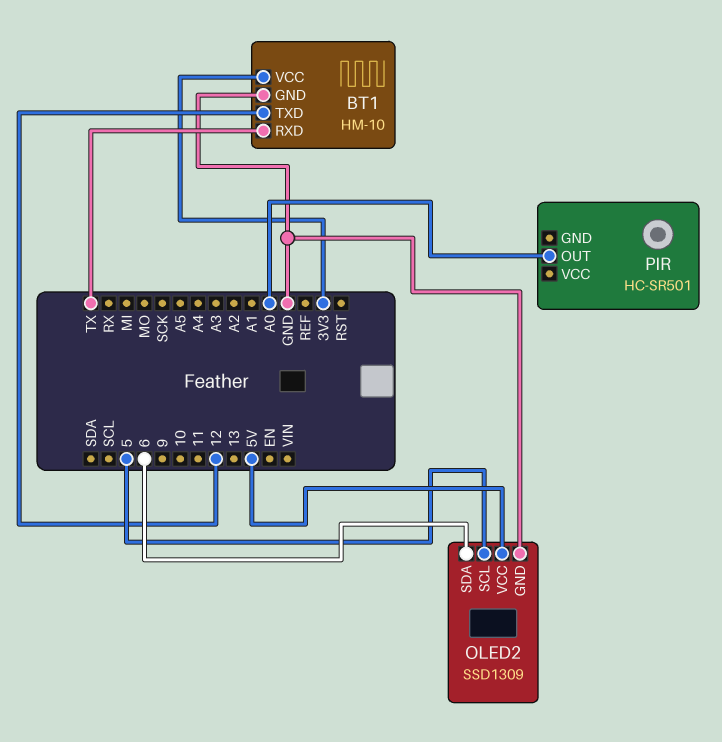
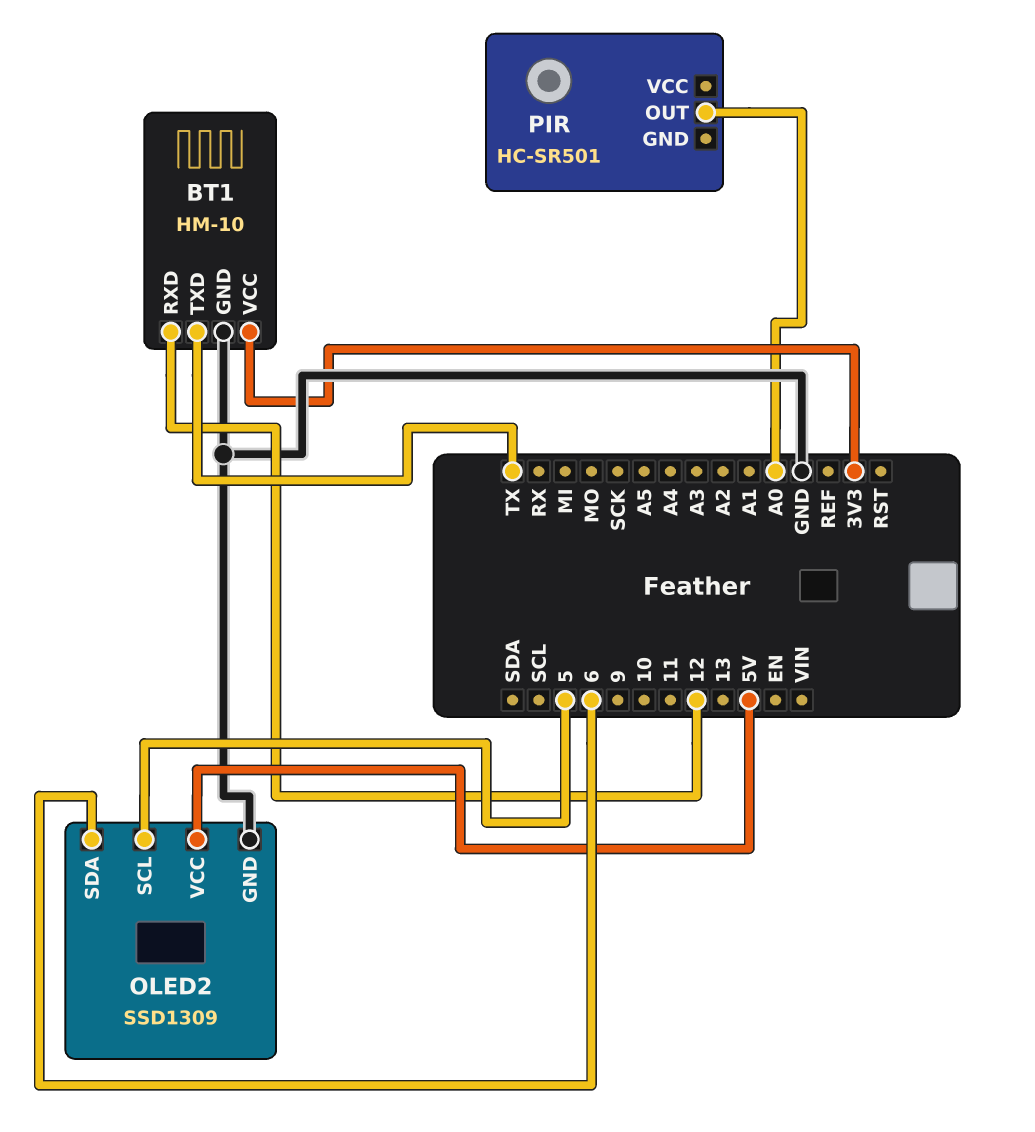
BT1 pin RXD: TX -> 12
BT1 pin TXD: 12 -> TX

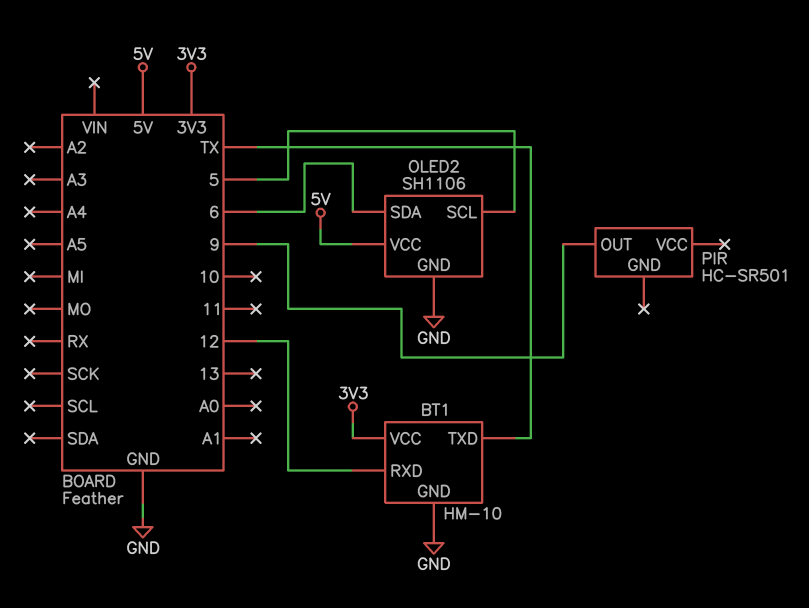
OLED2: SSD1309 -> SH1106
PIR pin OUT: A0 -> 9

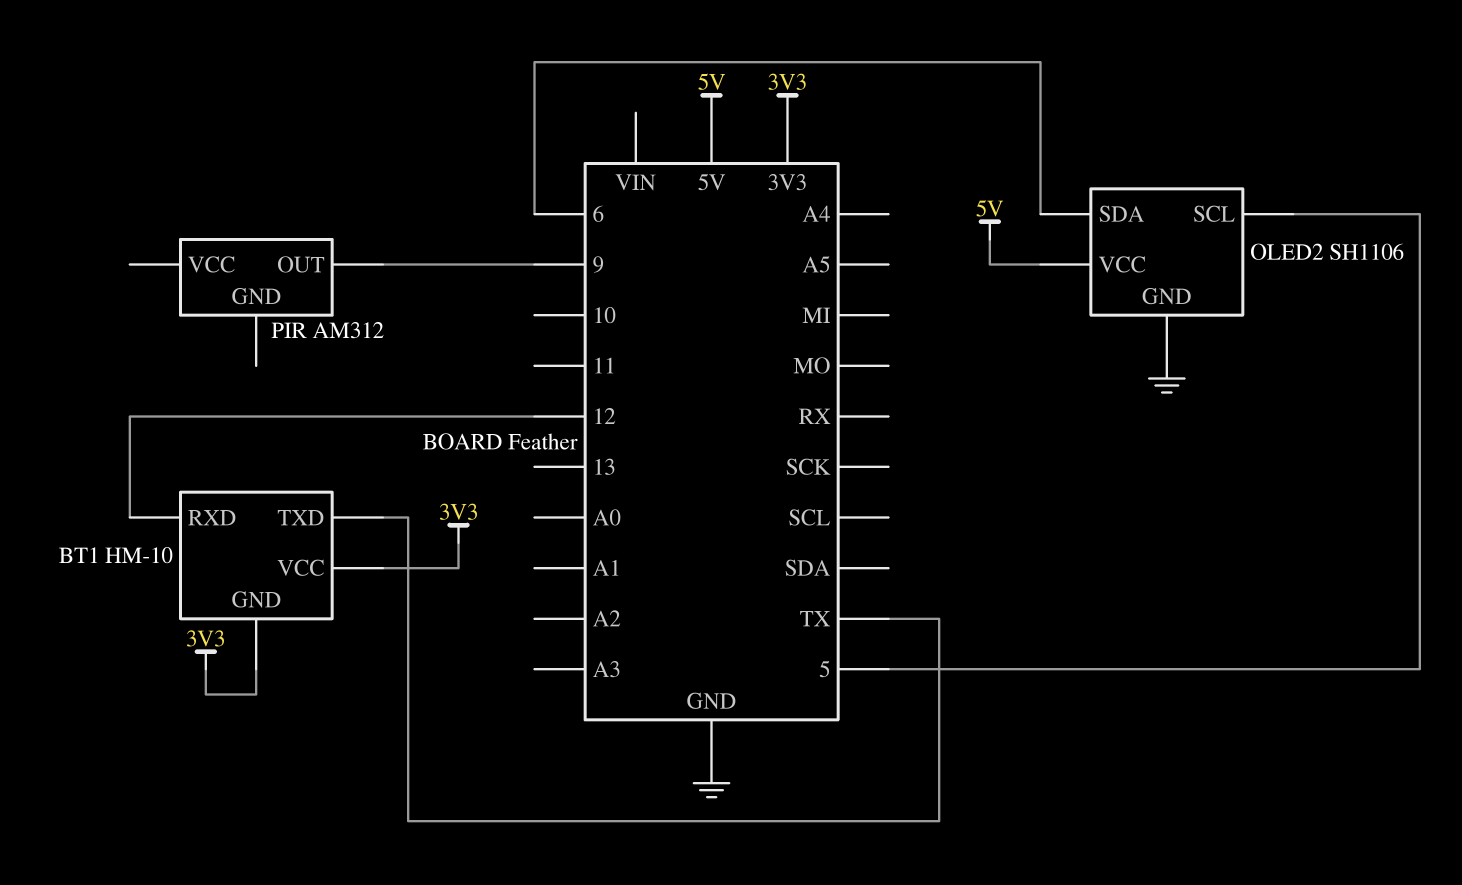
BT1 pin GND: GND -> 3V3
PIR: HC-SR501 -> AM312

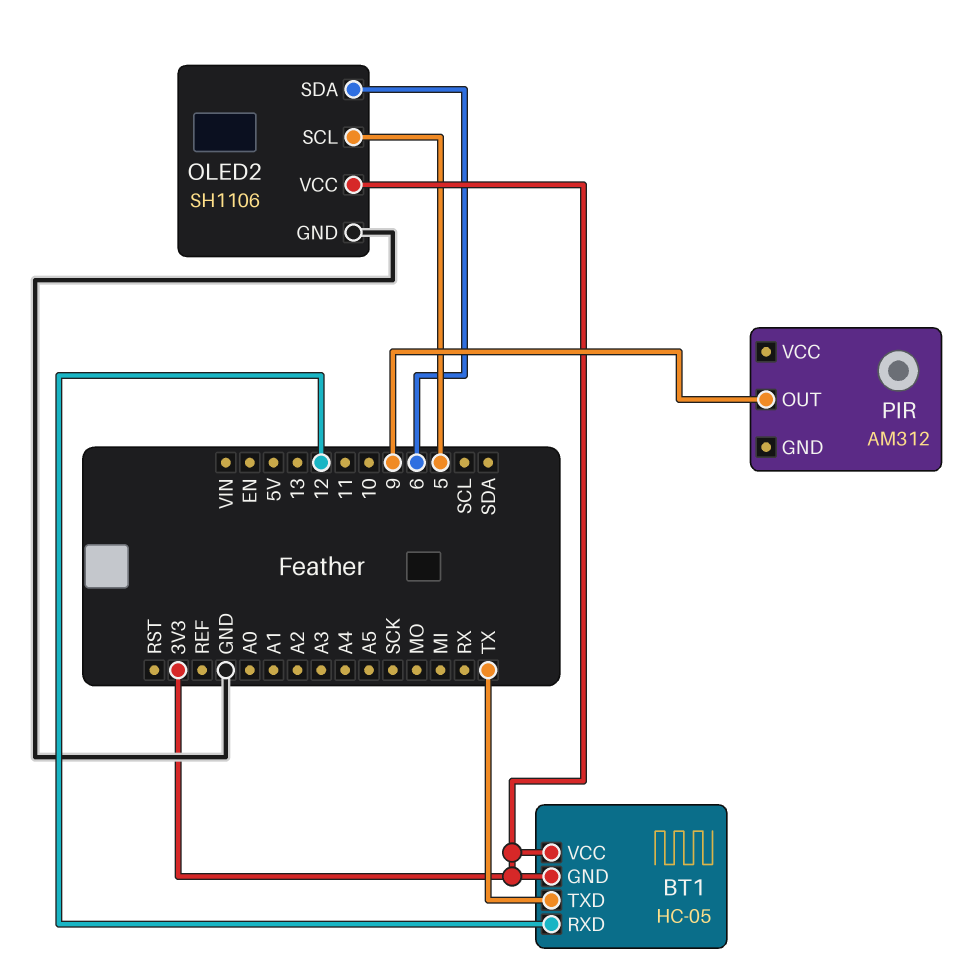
BT1: HM-10 -> HC-05
OLED2 pin VCC: 5V -> 3V3

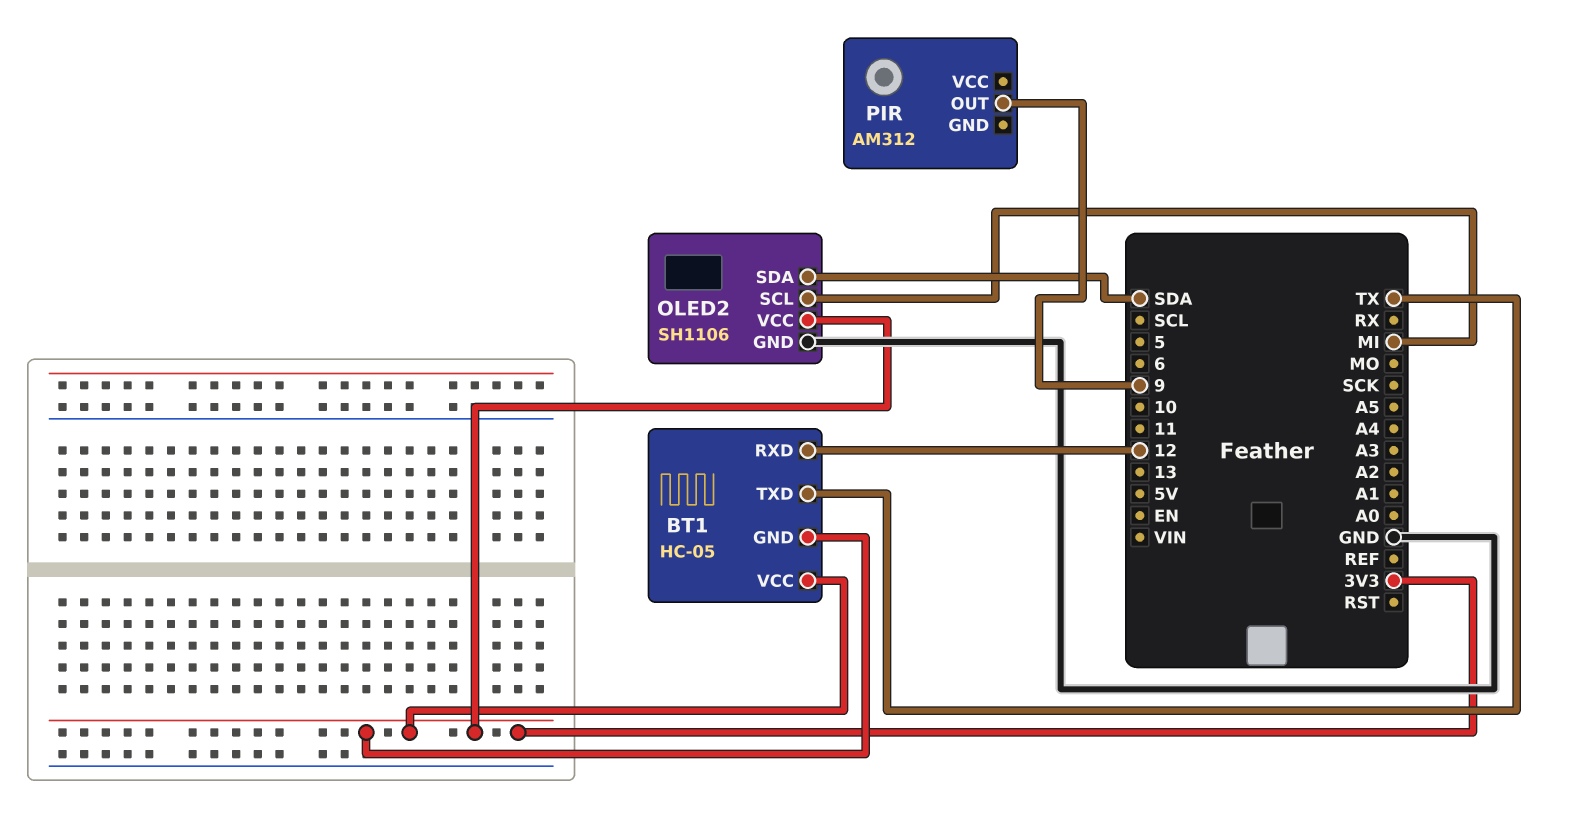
OLED2 pin SCL: 5 -> MI
OLED2 pin SDA: 6 -> SDA

